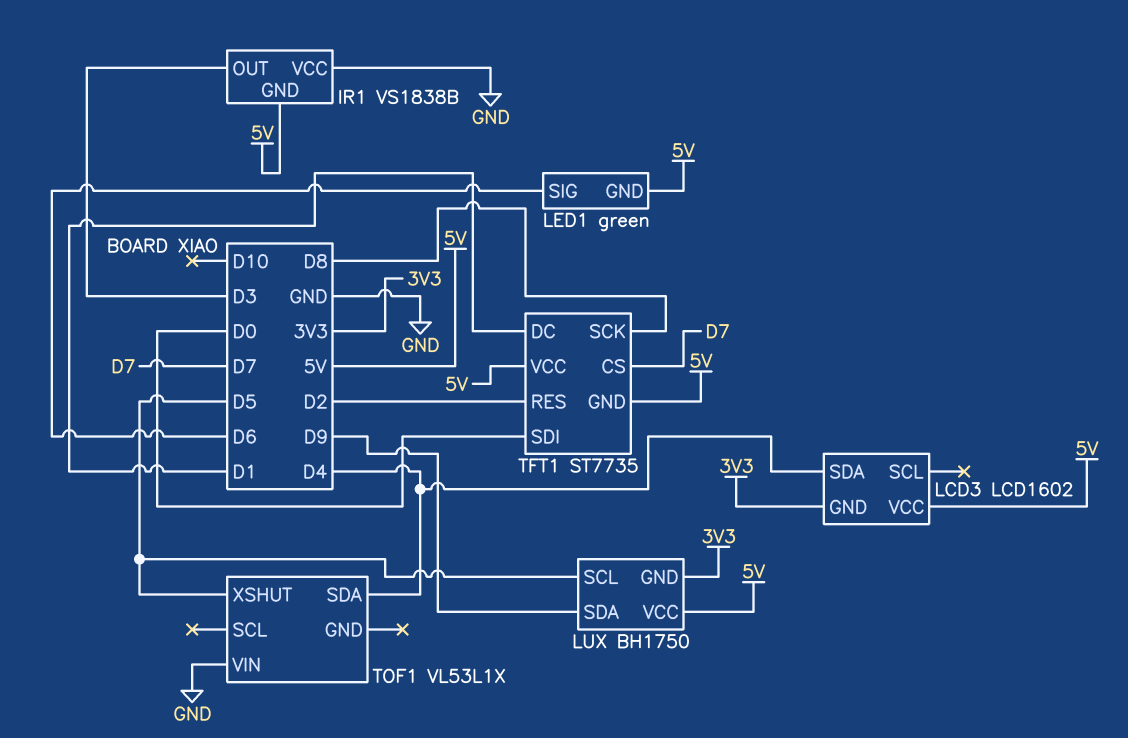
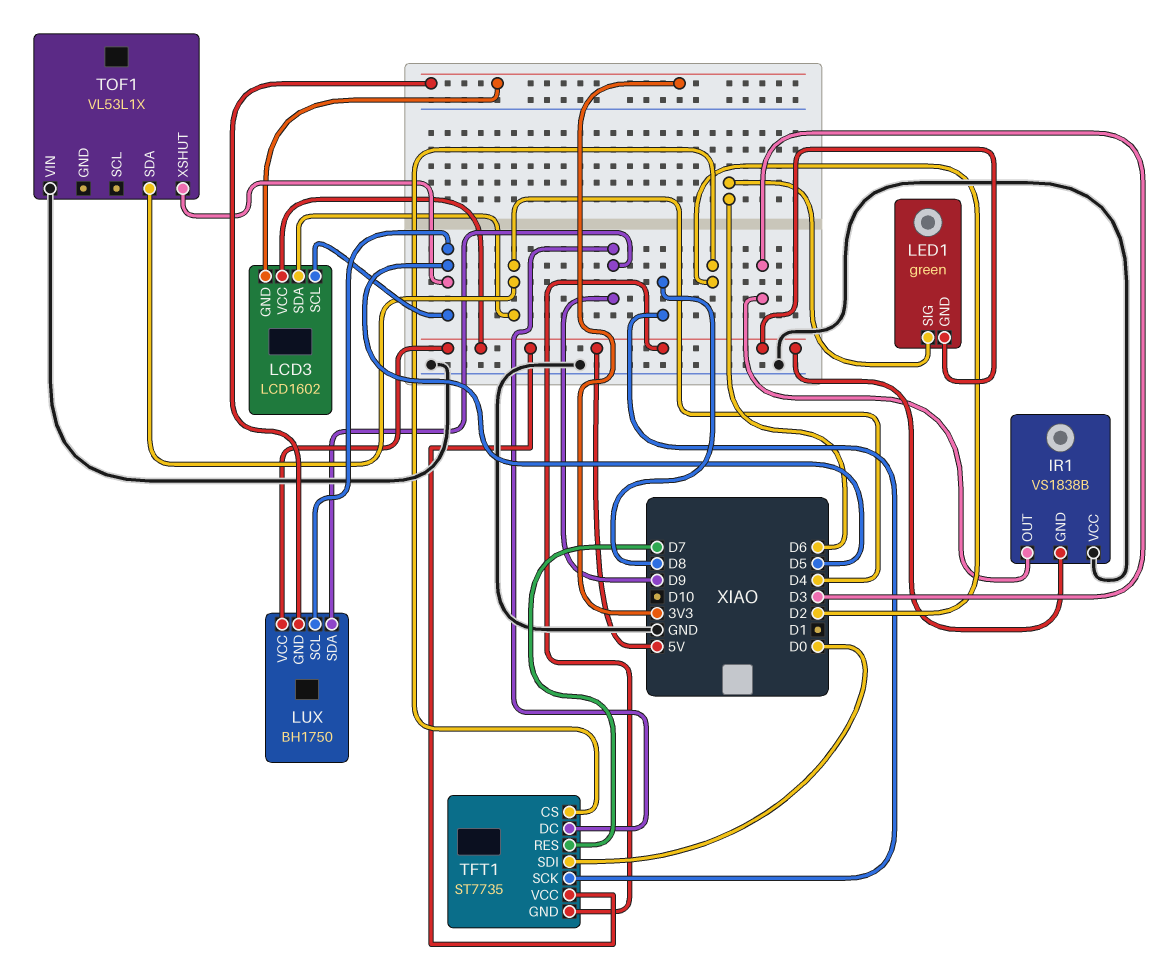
LCD3 pin SCL: none -> D5
TFT1 pin CS: D7 -> D2
TFT1 pin DC: D1 -> D9
TFT1 pin RES: D2 -> D7

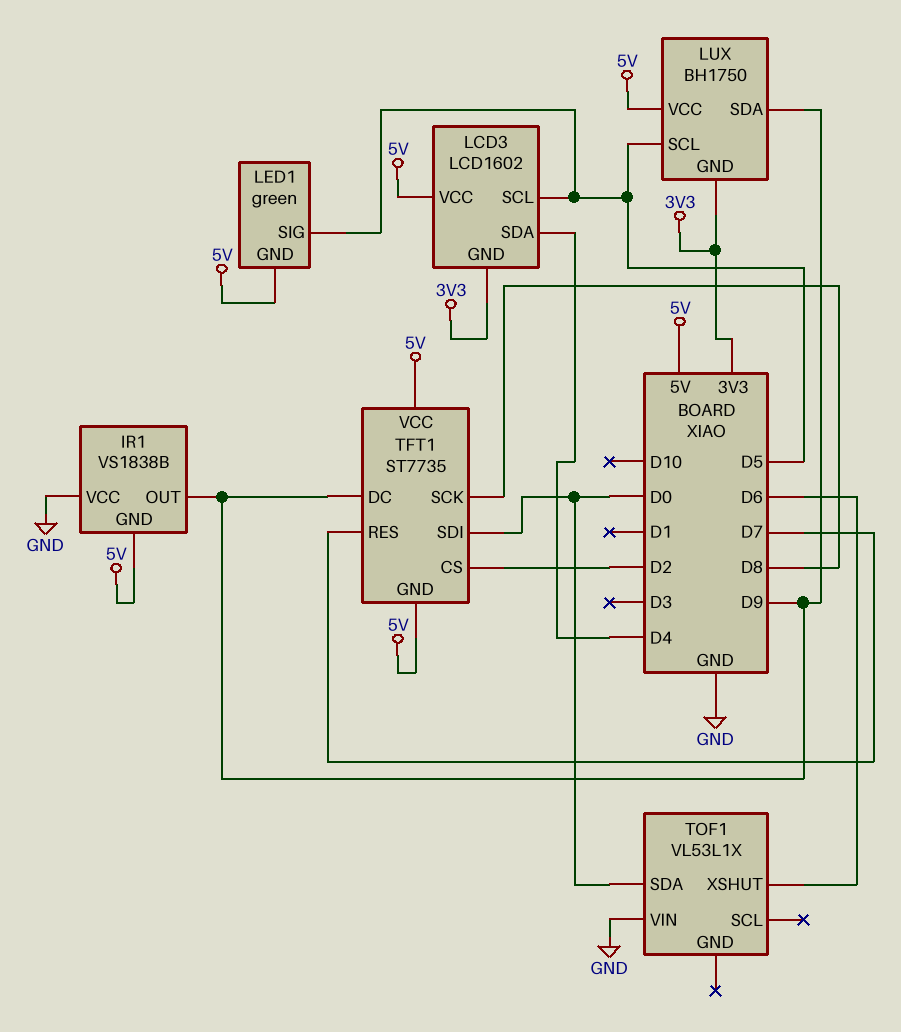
IR1 pin OUT: D3 -> D9
LED1 pin SIG: D6 -> D5
TOF1 pin SDA: D4 -> D0
TOF1 pin XSHUT: D5 -> D6

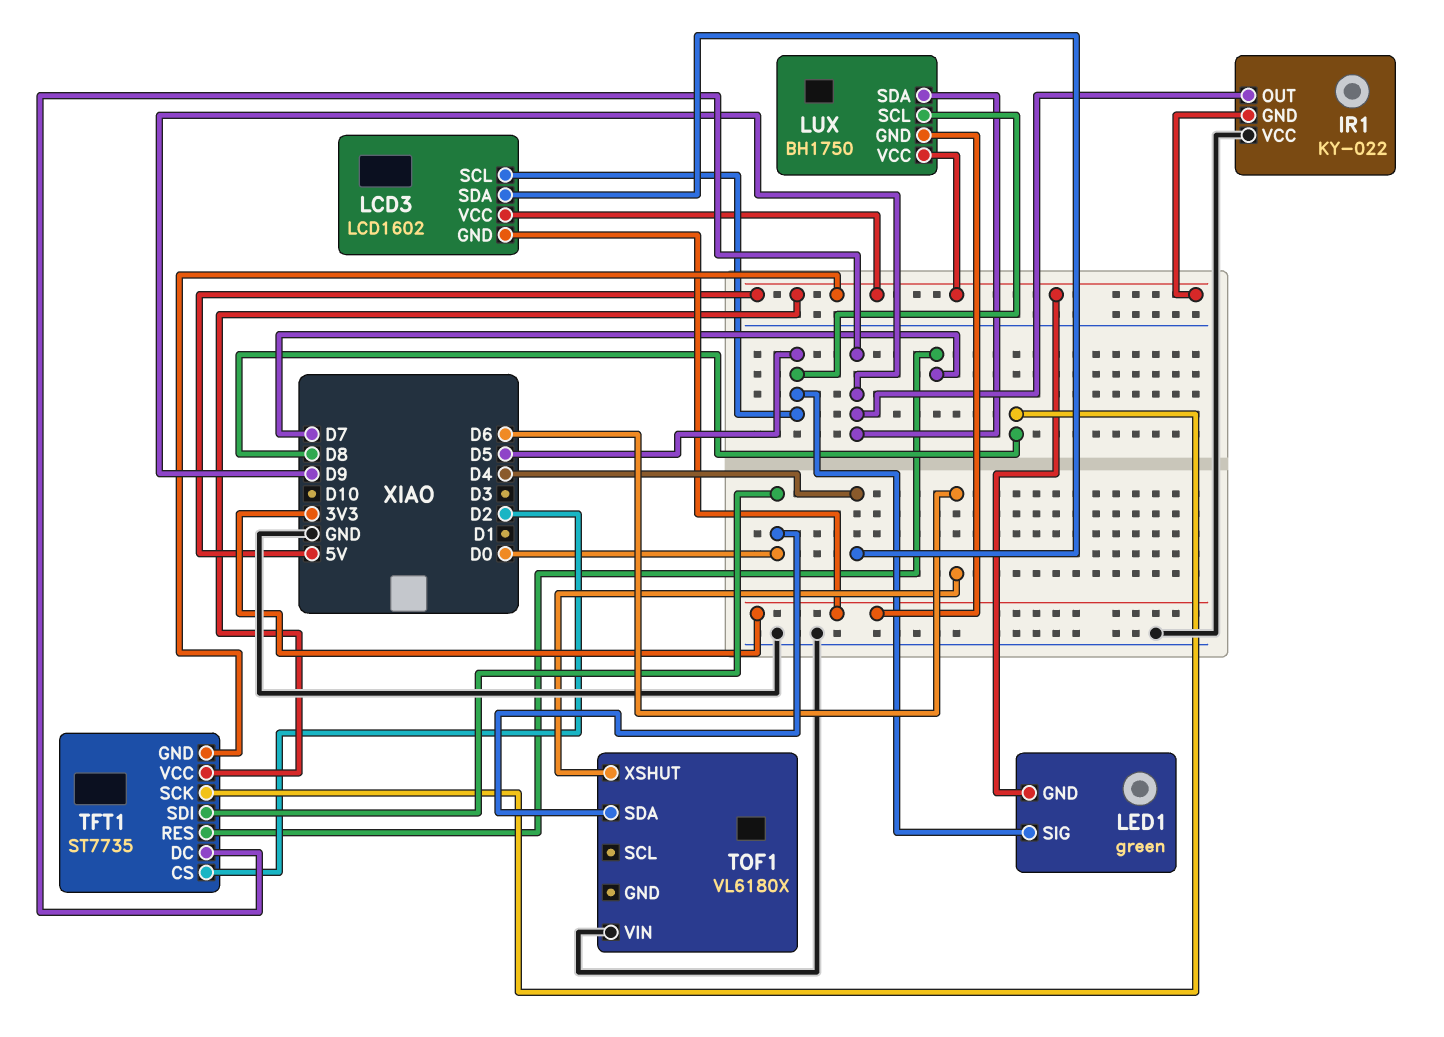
IR1: VS1838B -> KY-022
TOF1: VL53L1X -> VL6180X

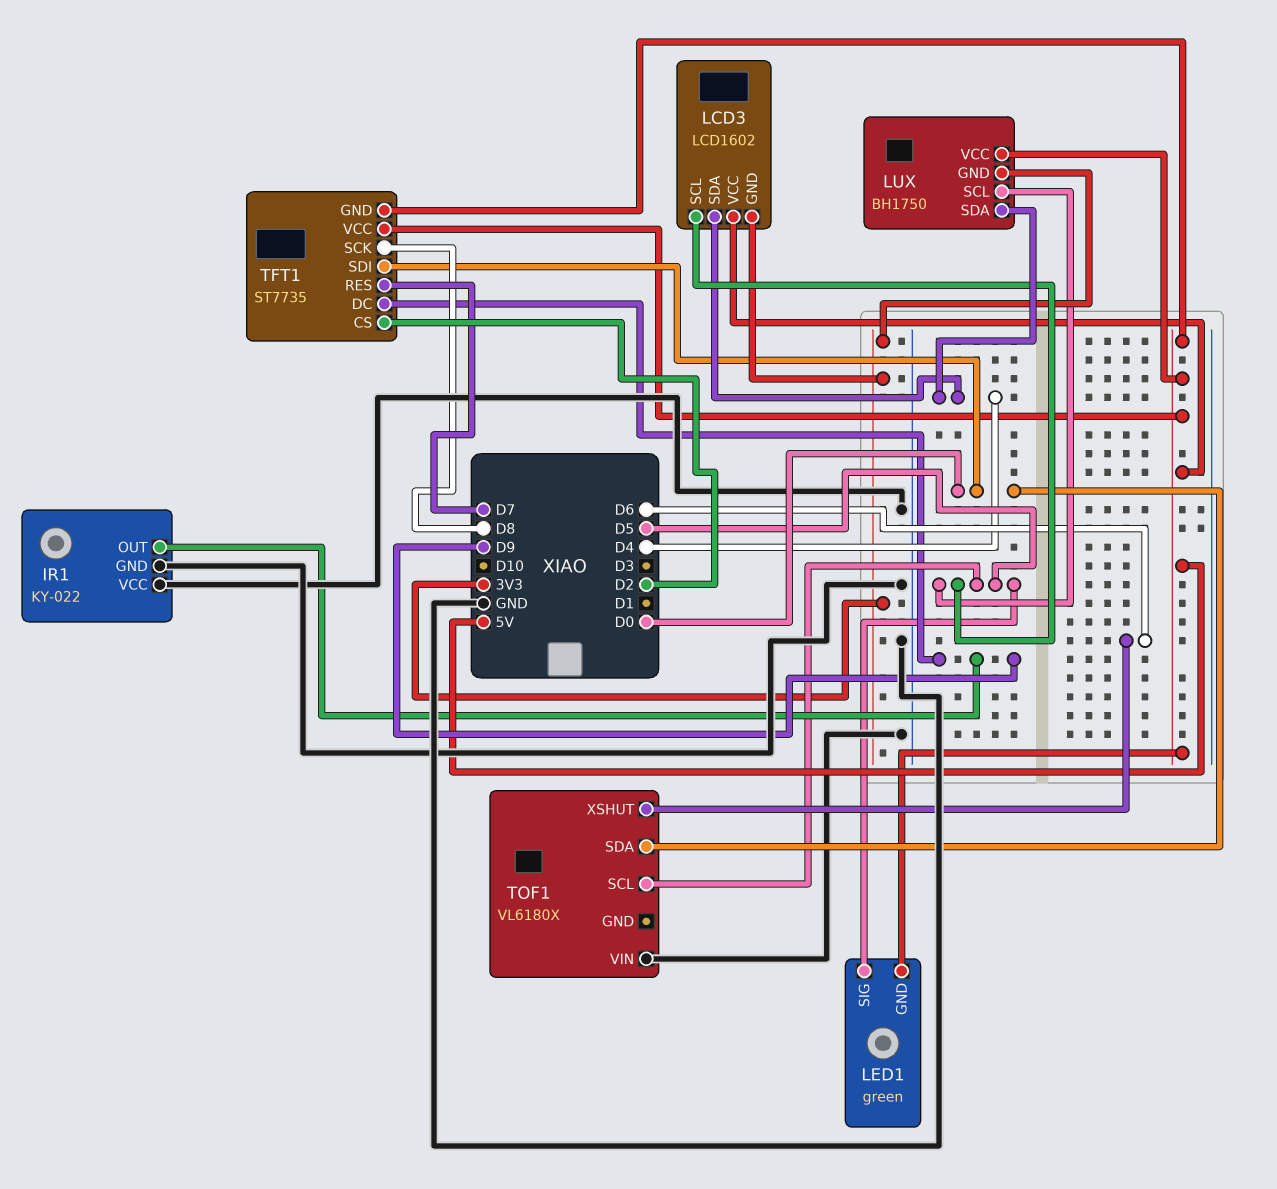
IR1 pin GND: 5V -> GND
LUX pin SDA: D9 -> D4
TOF1 pin SCL: none -> D5

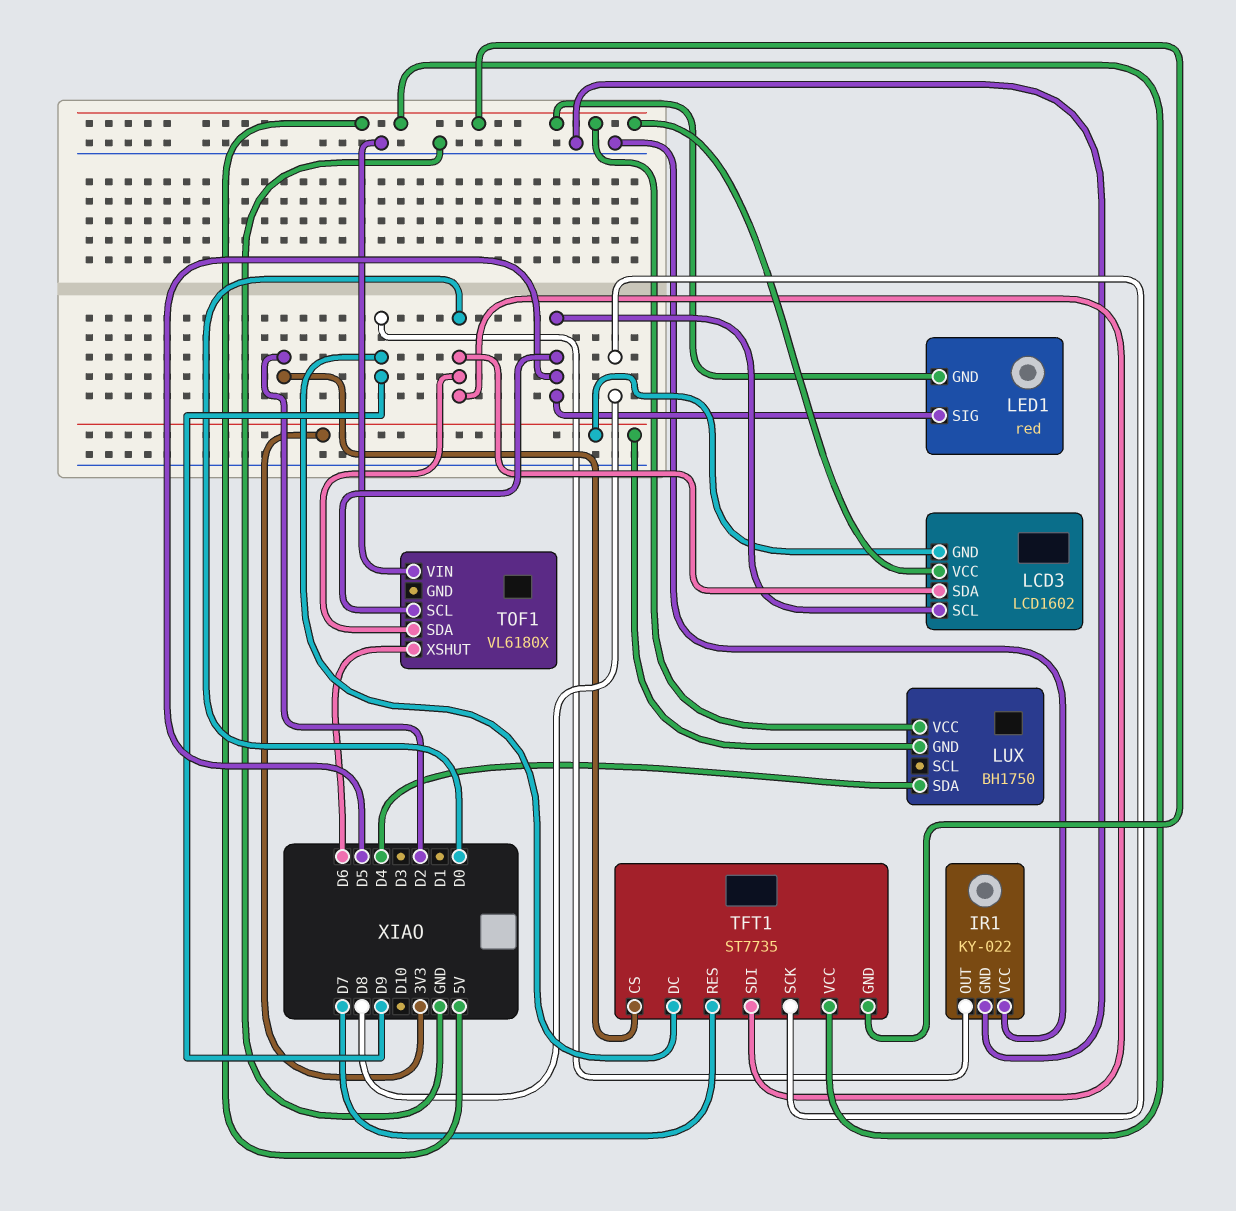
LCD3 pin SDA: D4 -> D0
LED1: green -> red
LUX pin SCL: D5 -> none

